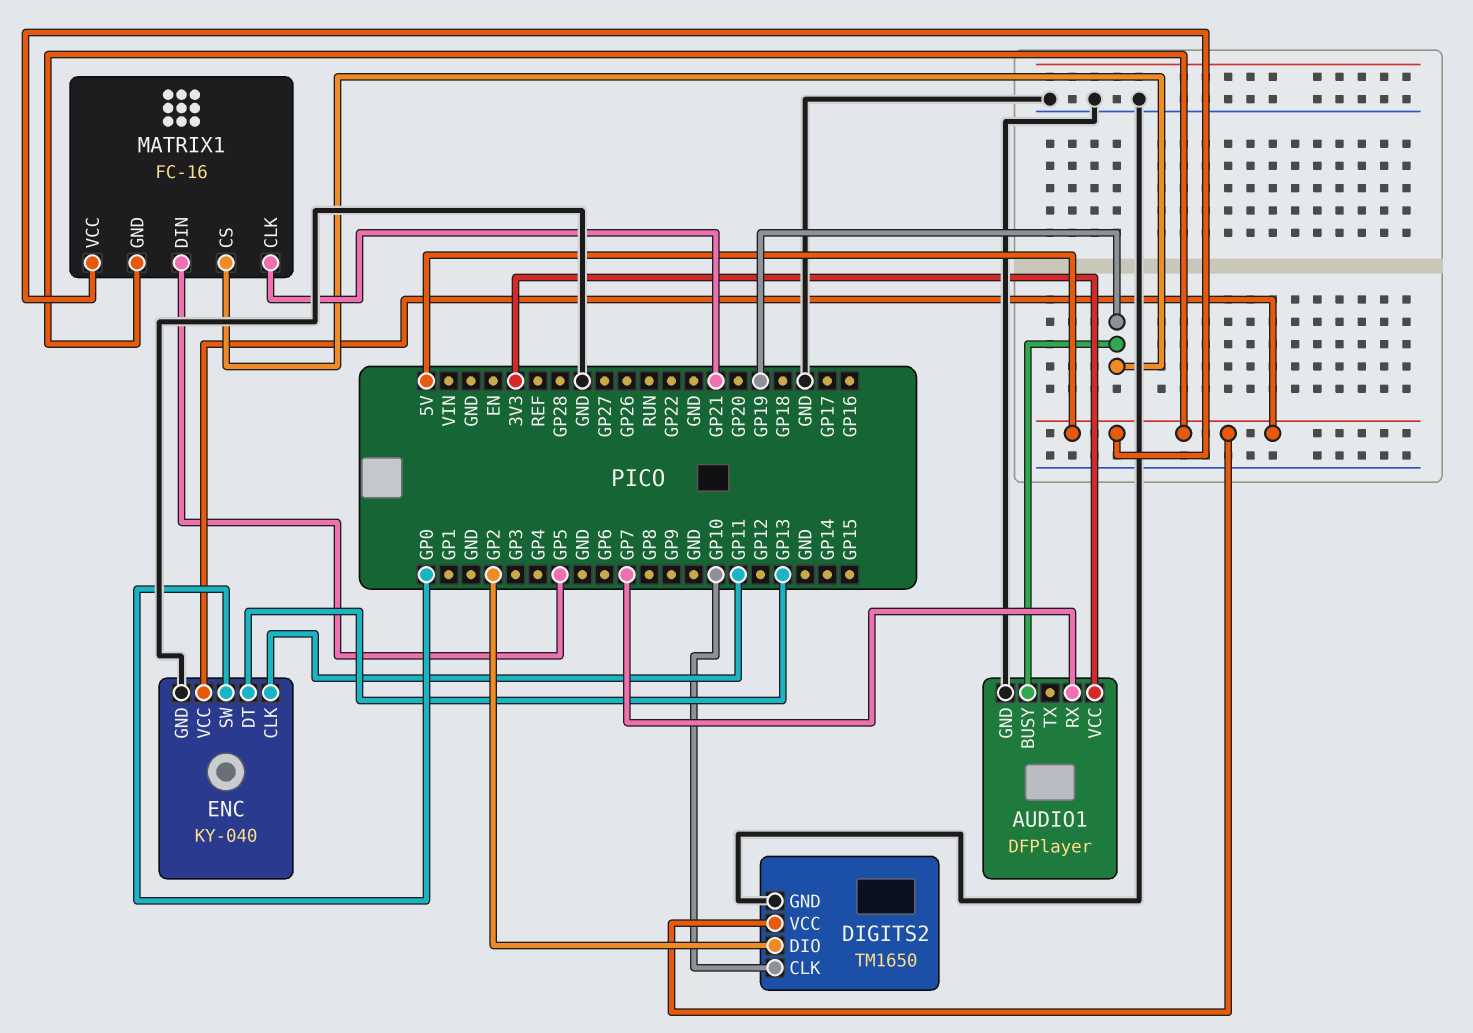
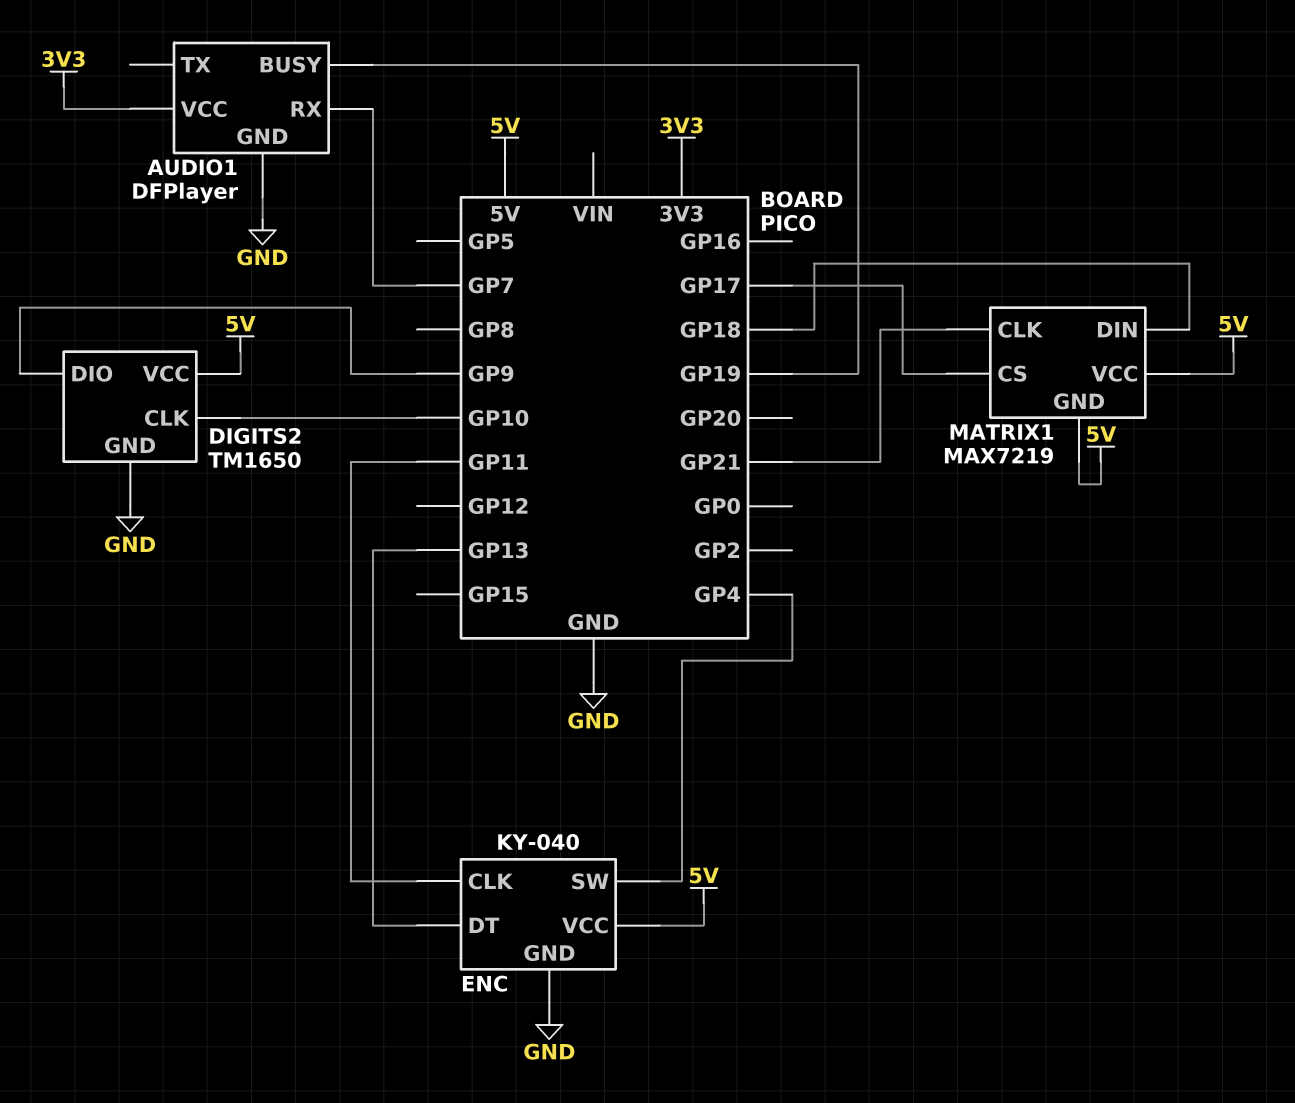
DIGITS2 pin DIO: GP2 -> GP9
ENC pin SW: GP0 -> GP4
MATRIX1: FC-16 -> MAX7219
MATRIX1 pin CS: GP19 -> GP17
MATRIX1 pin DIN: GP5 -> GP18

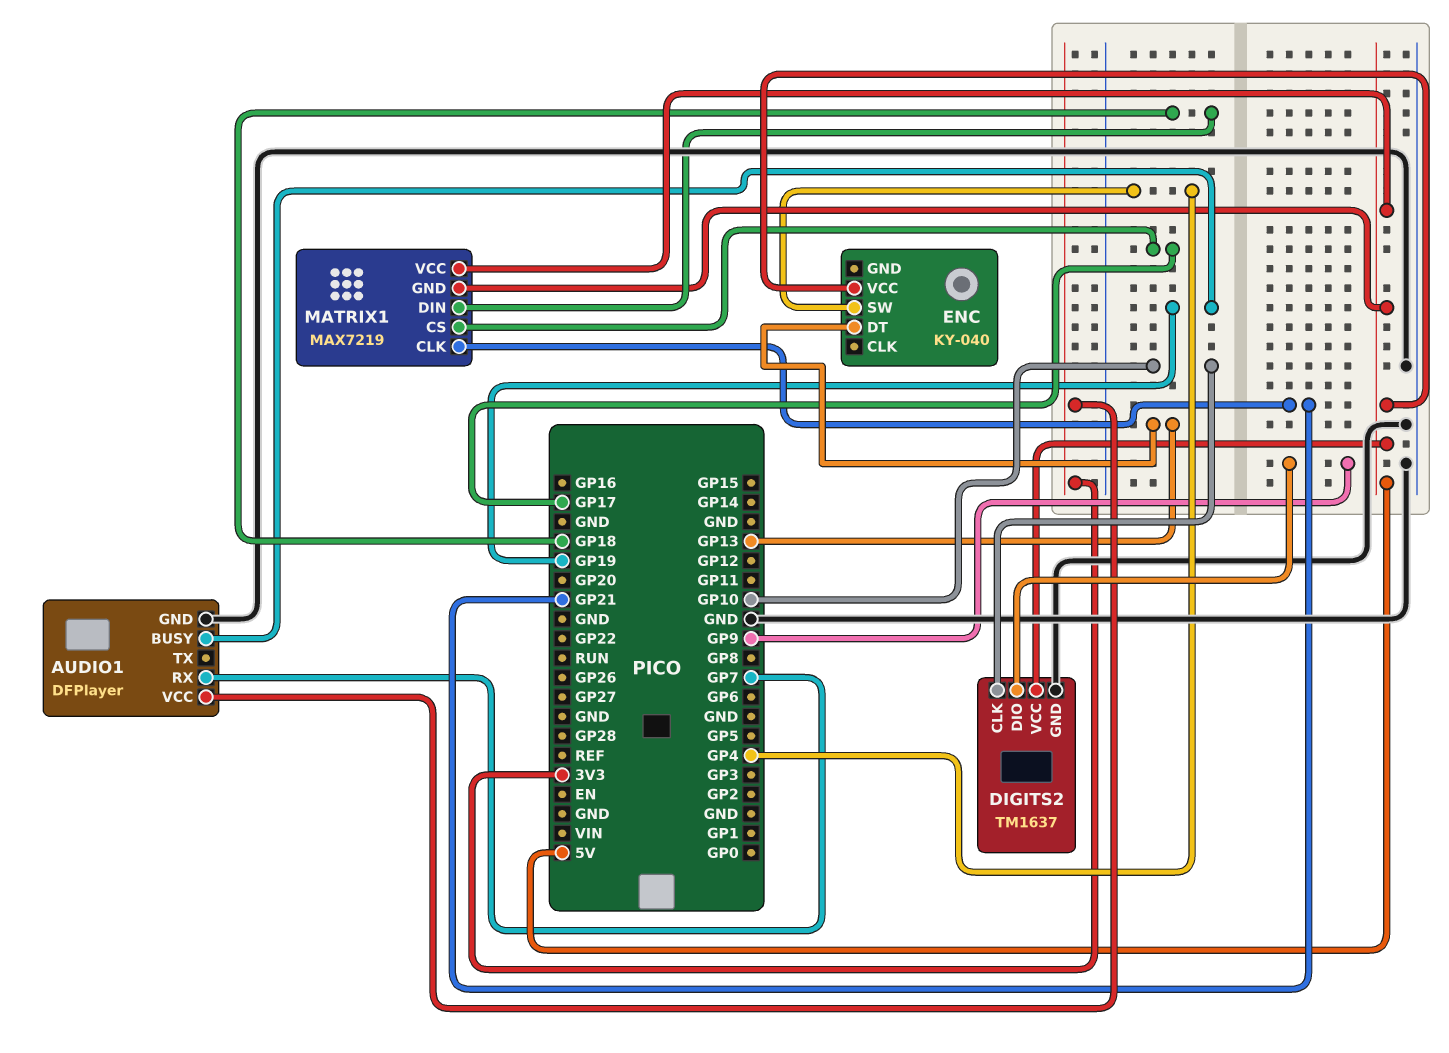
DIGITS2: TM1650 -> TM1637
ENC pin CLK: GP11 -> none
ENC pin GND: GND -> none

